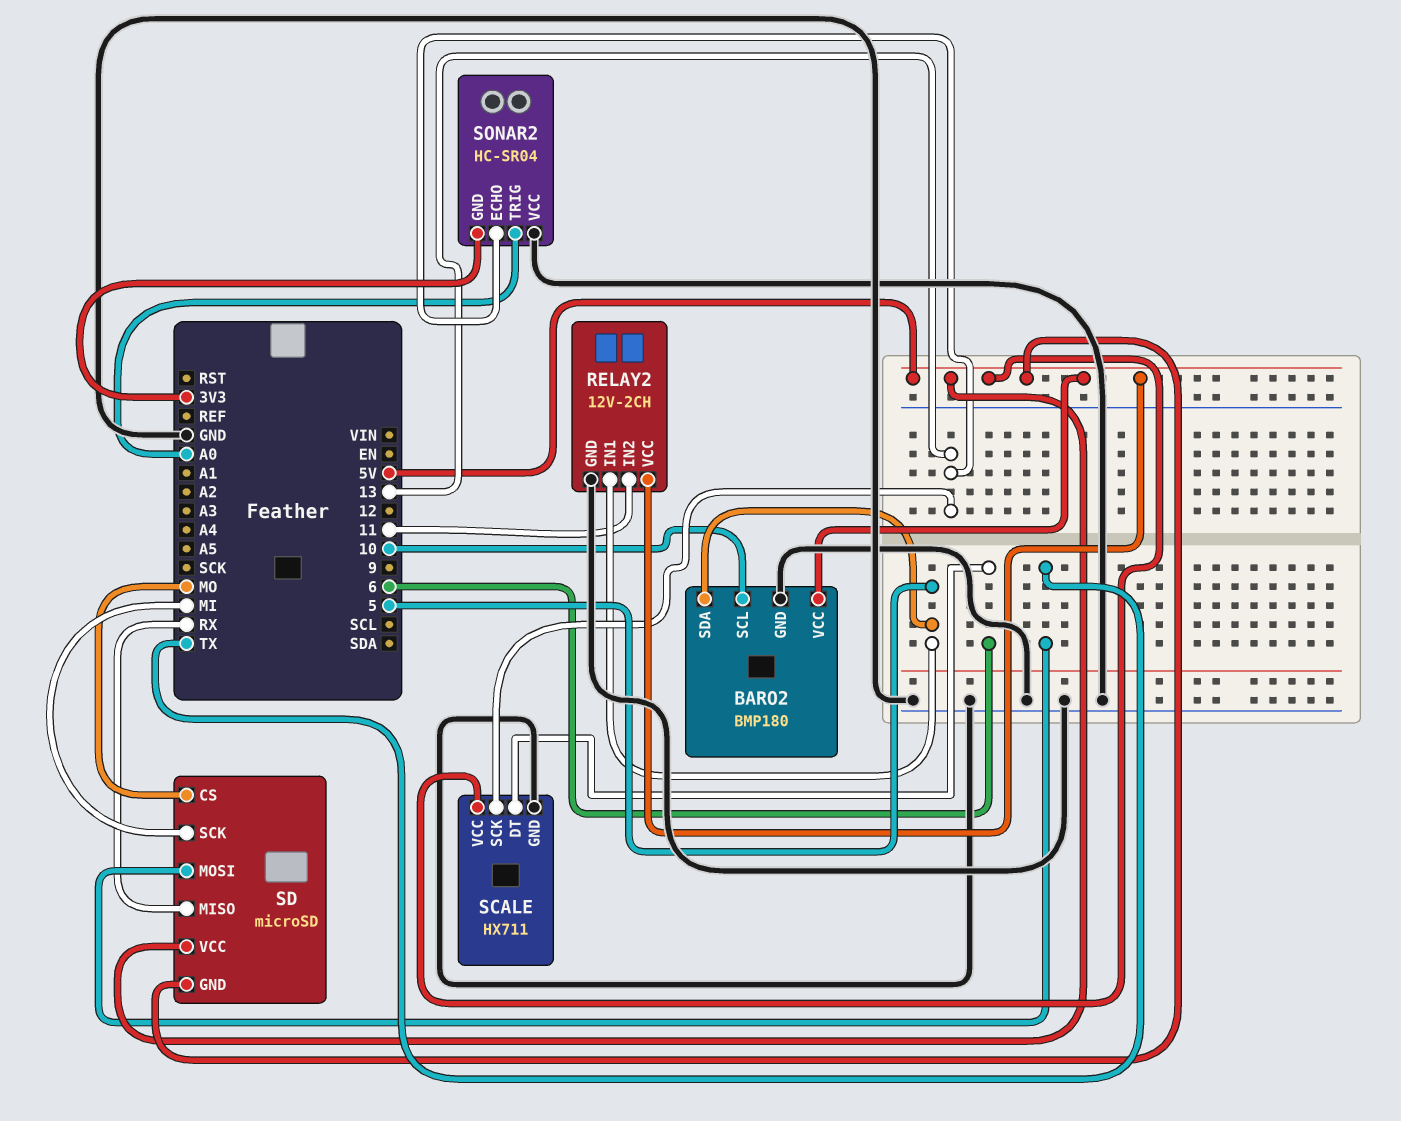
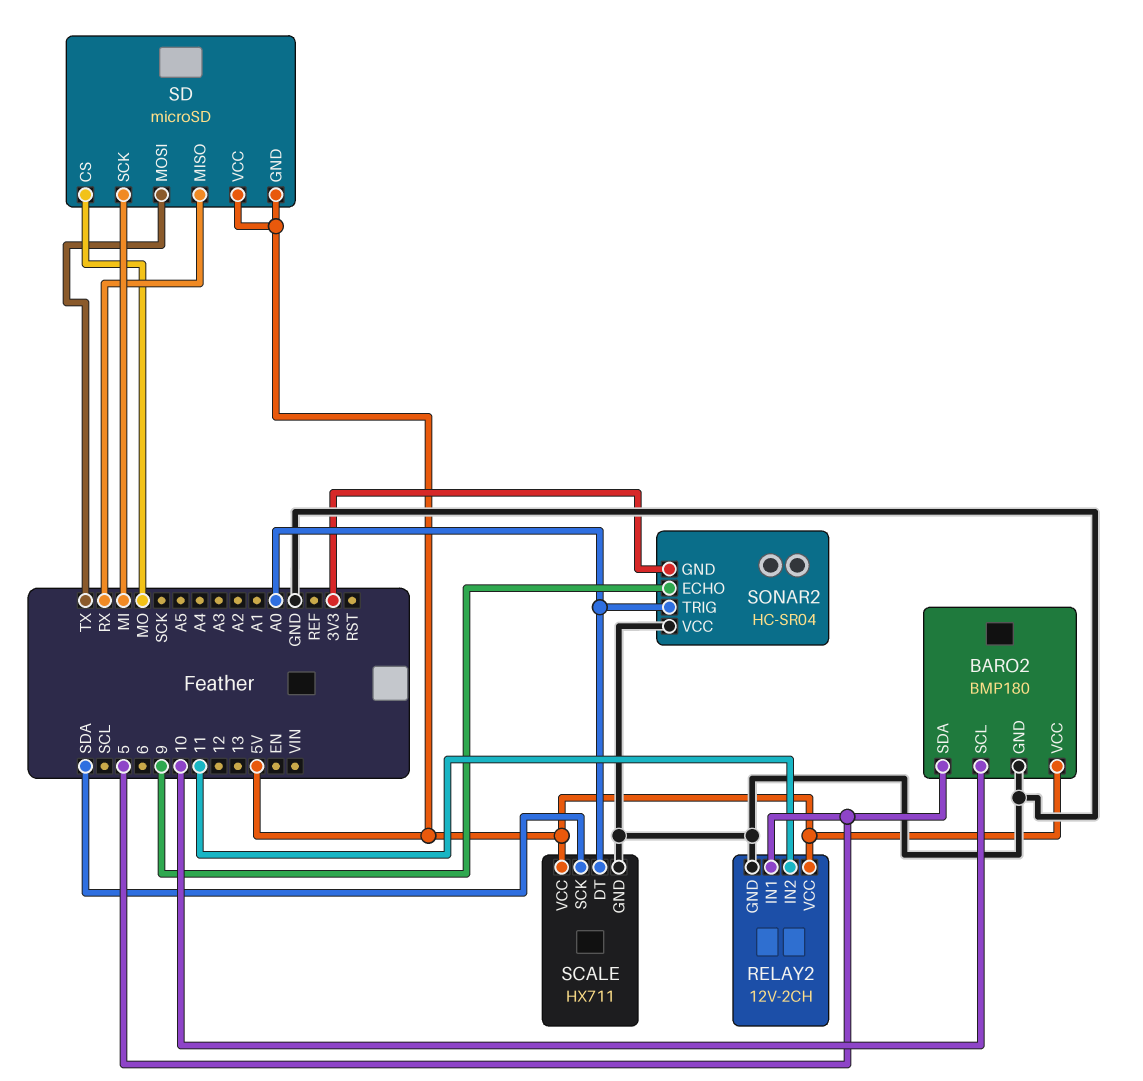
SCALE pin DT: 6 -> A0
SCALE pin SCK: 13 -> SDA
SONAR2 pin ECHO: 13 -> 9

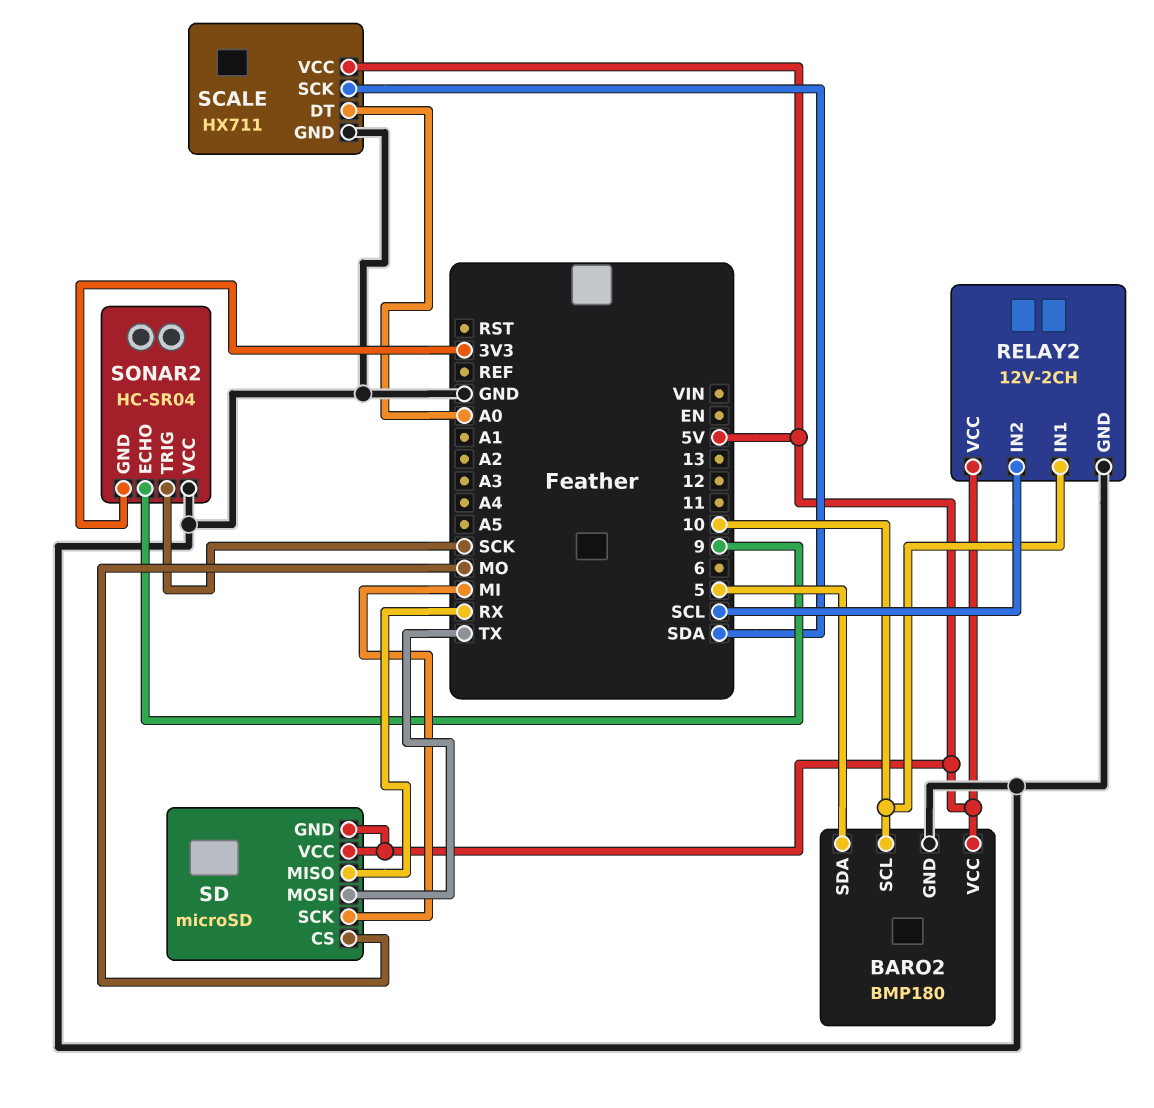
RELAY2 pin IN1: 5 -> 10
RELAY2 pin IN2: 11 -> SCL
SONAR2 pin TRIG: A0 -> SCK

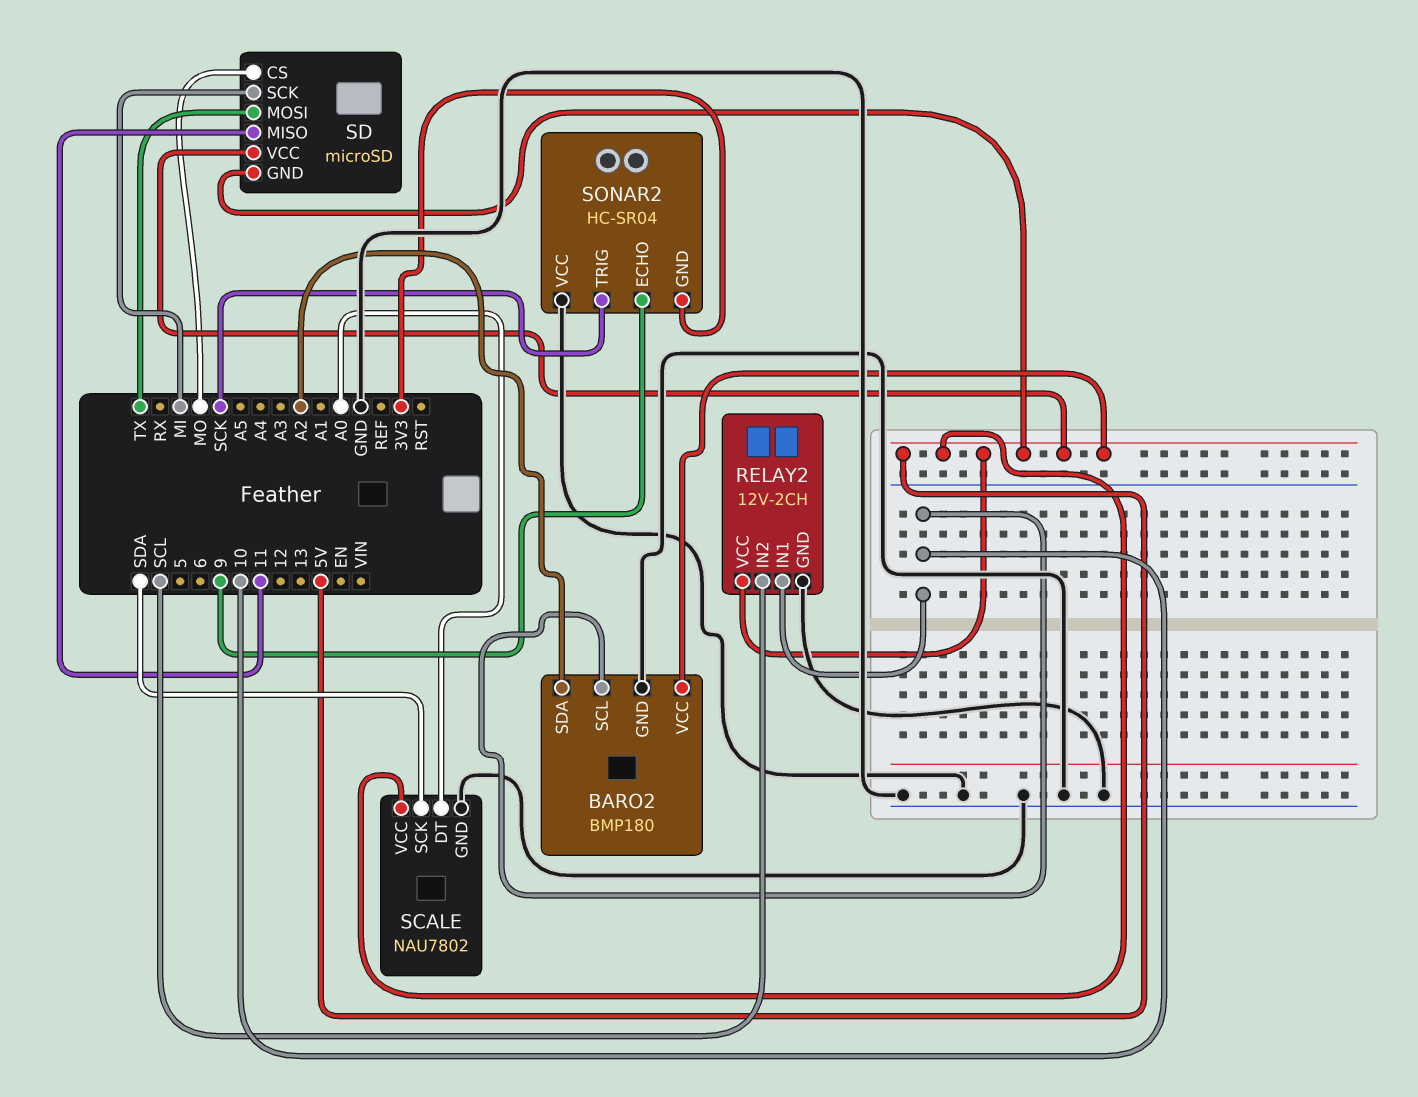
BARO2 pin SDA: 5 -> A2
SCALE: HX711 -> NAU7802
SD pin MISO: RX -> 11

